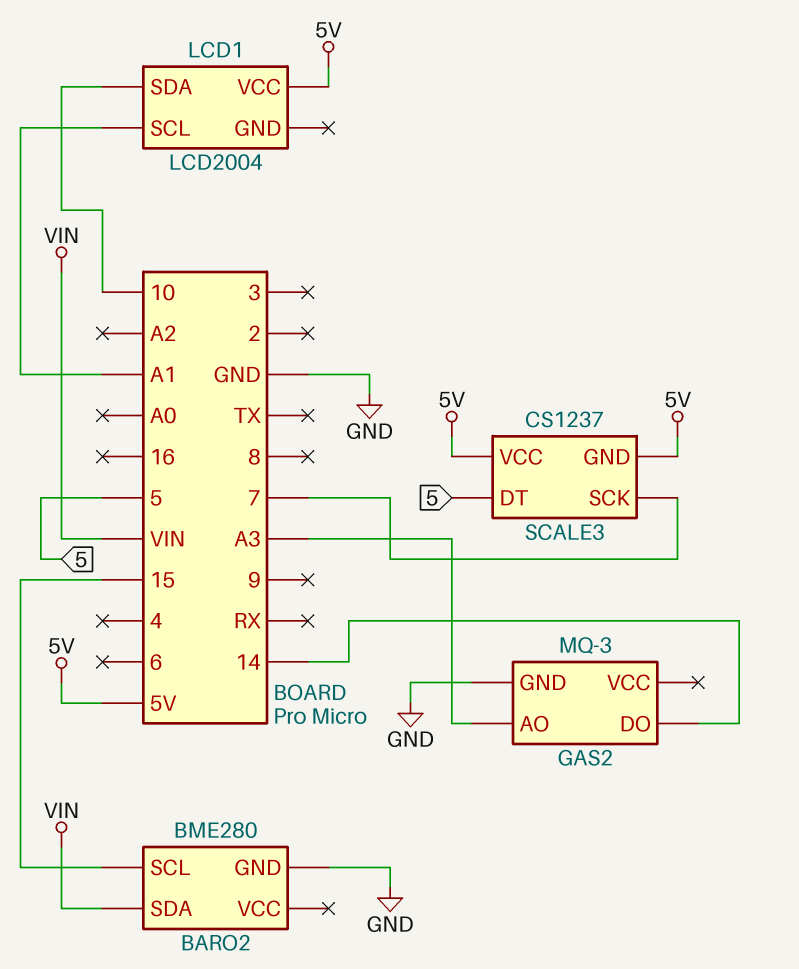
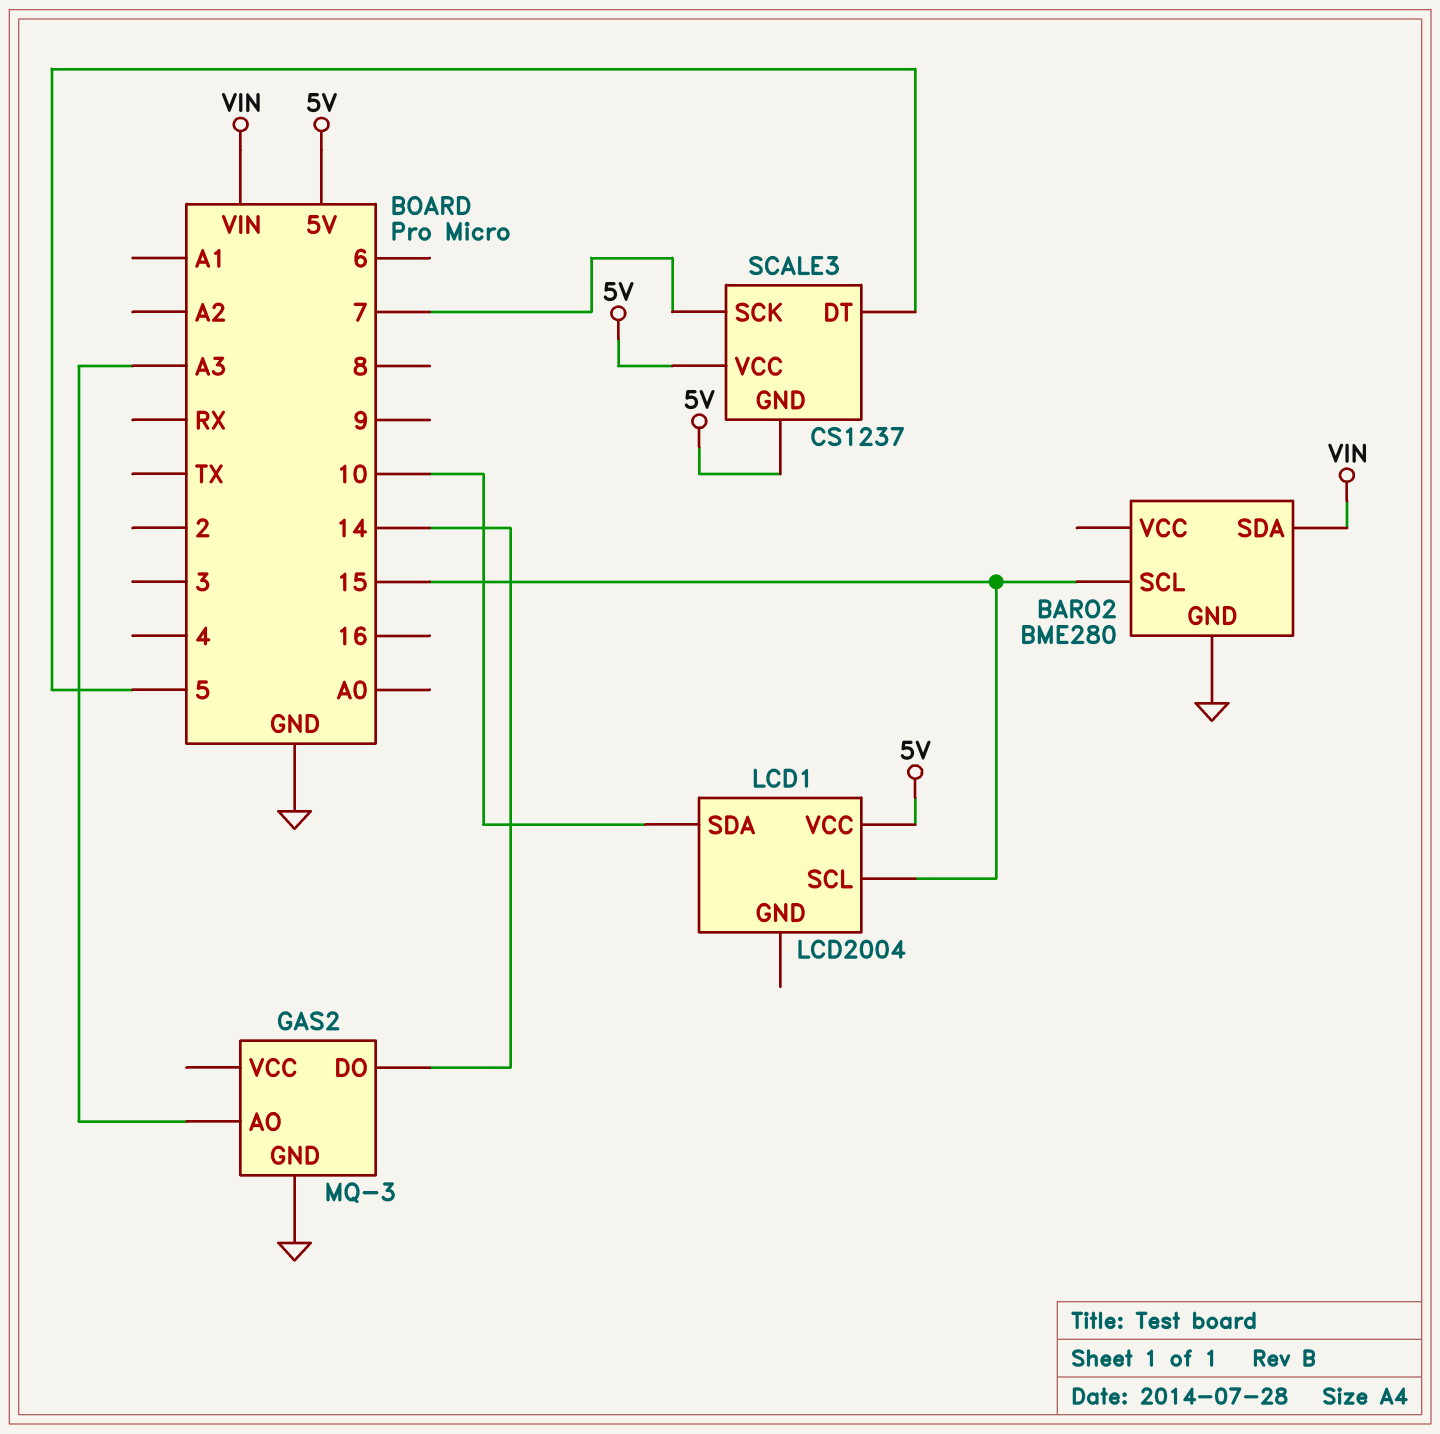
LCD1 pin SCL: A1 -> 15

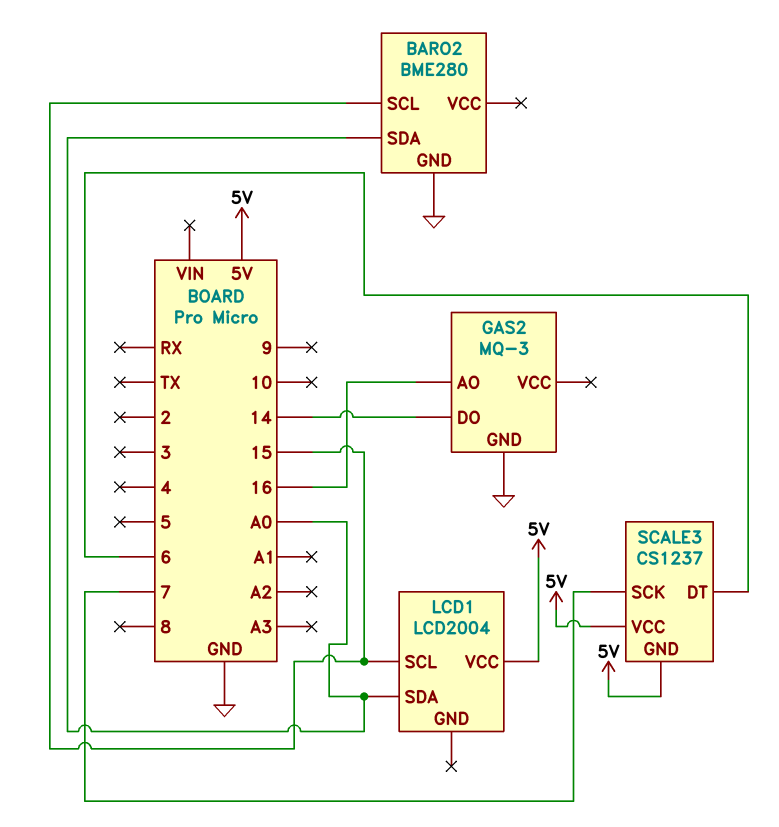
BARO2 pin SDA: VIN -> A0
GAS2 pin AO: A3 -> 16
LCD1 pin SDA: 10 -> A0
SCALE3 pin DT: 5 -> 6

